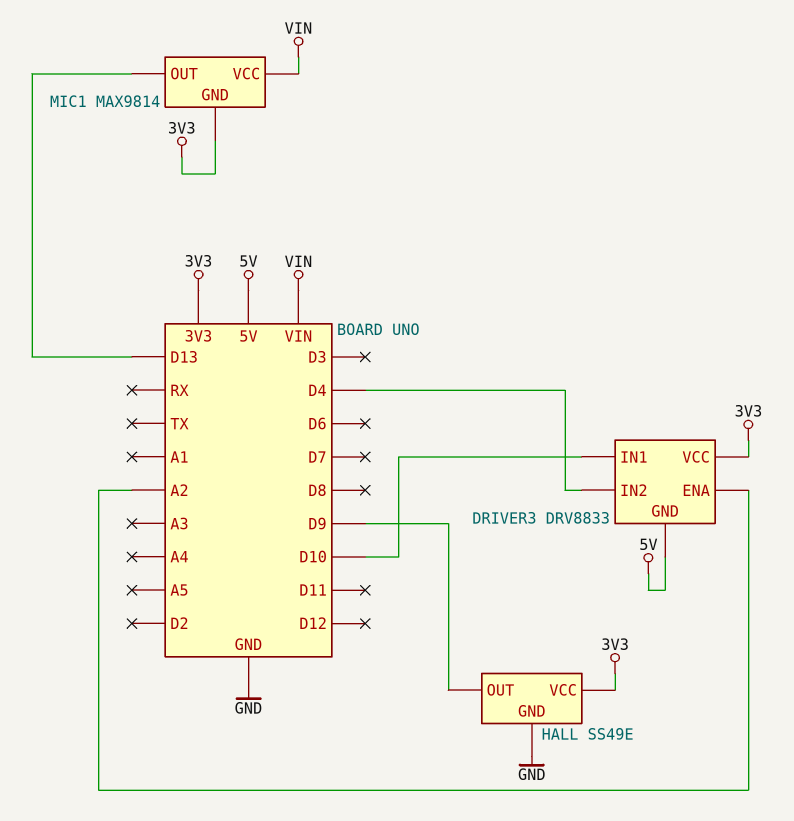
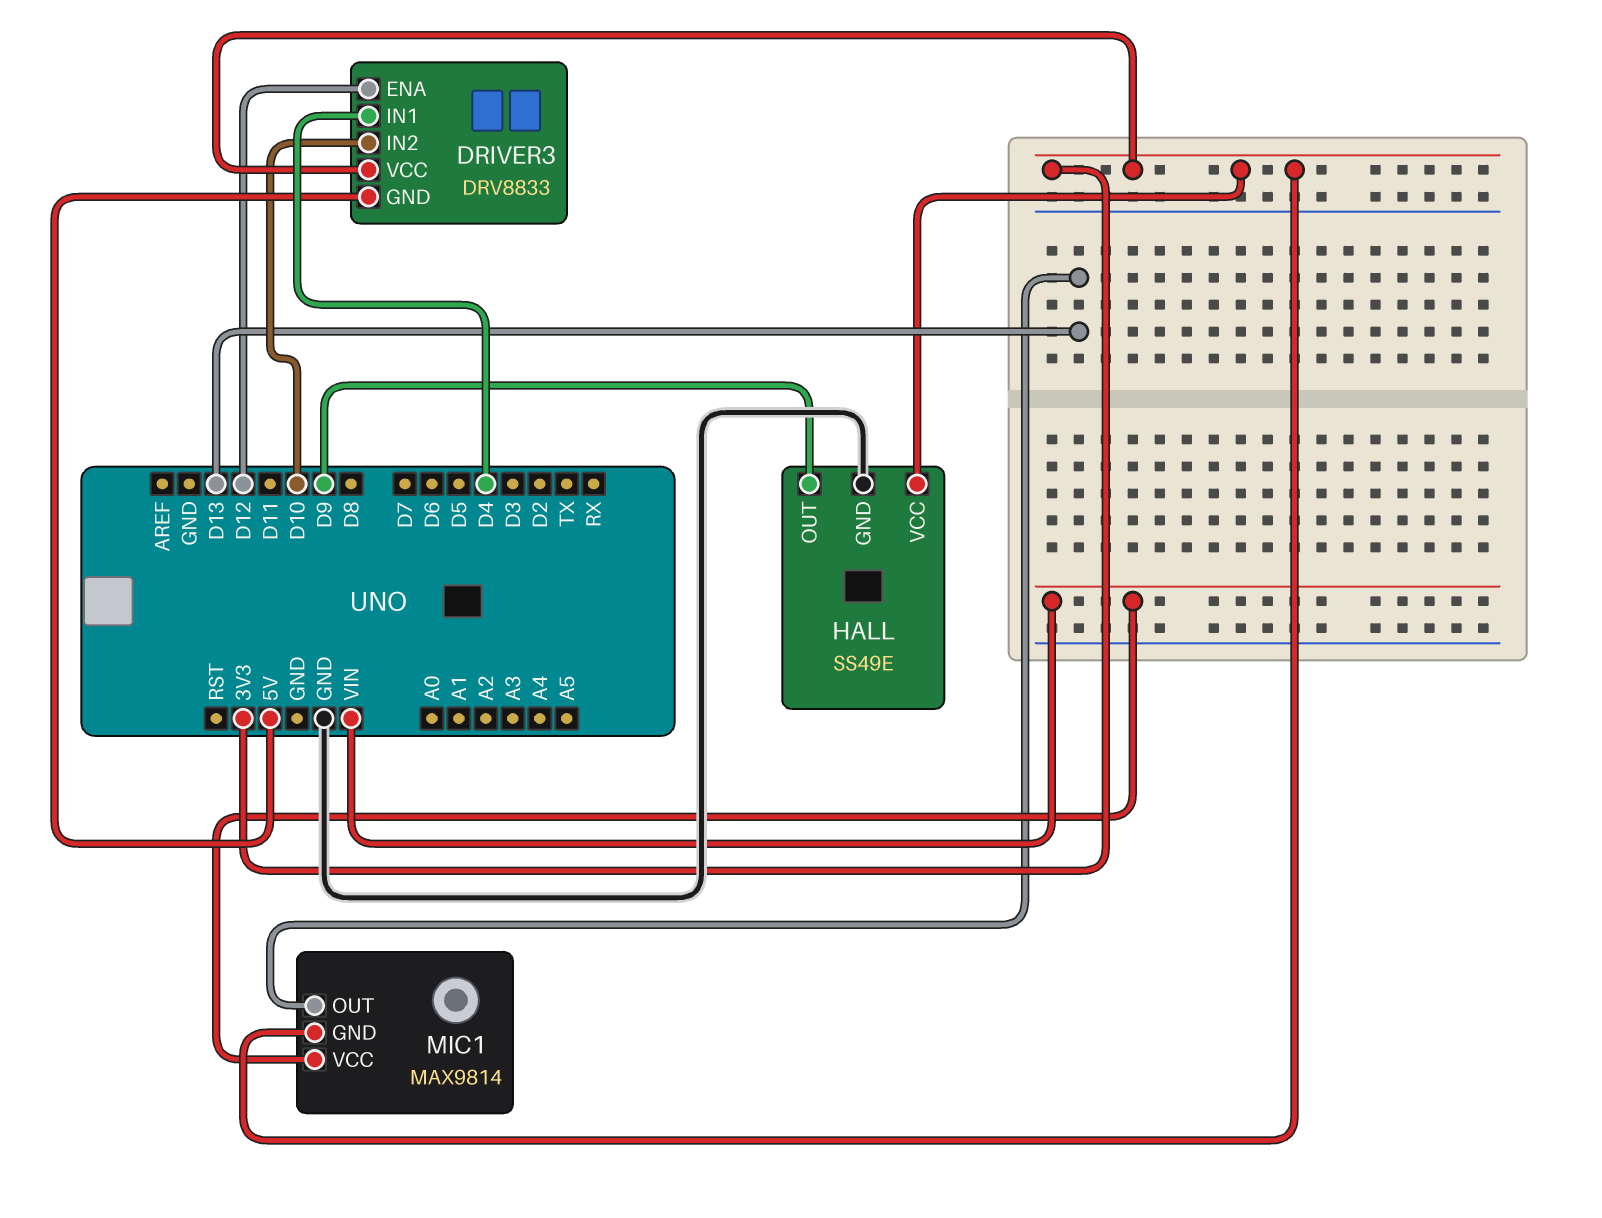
DRIVER3 pin ENA: A2 -> D12
DRIVER3 pin IN1: D10 -> D4
DRIVER3 pin IN2: D4 -> D10

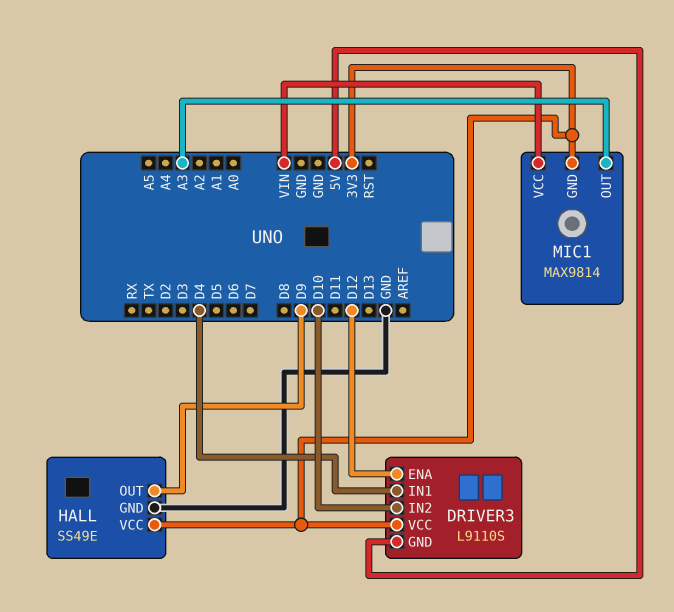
DRIVER3: DRV8833 -> L9110S
MIC1 pin OUT: D13 -> A3

